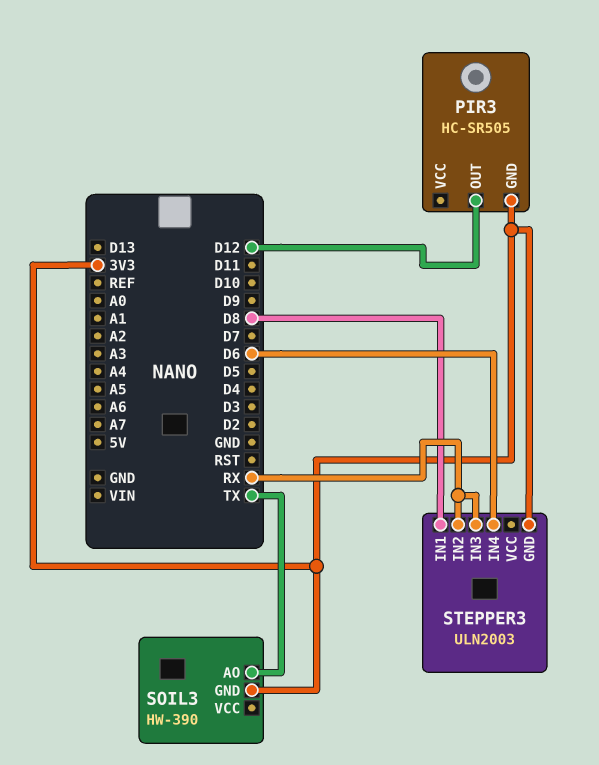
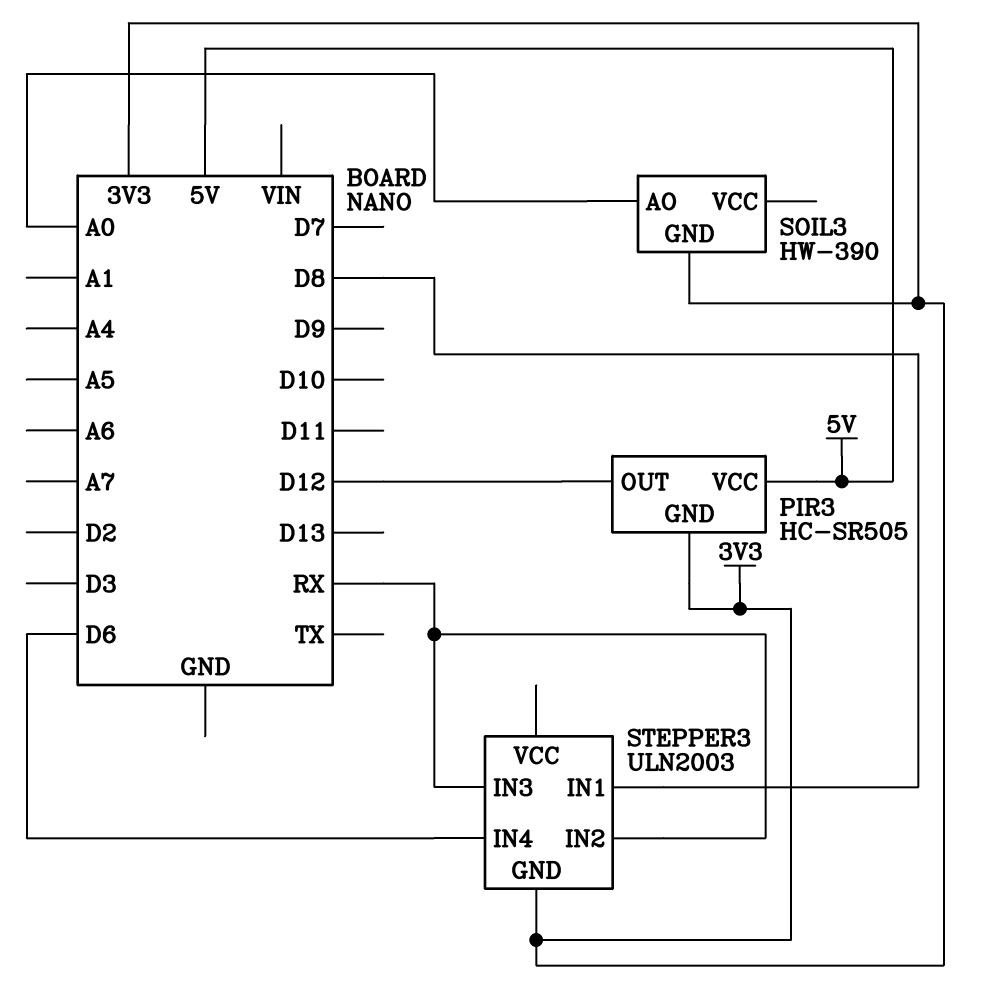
PIR3 pin VCC: none -> 5V
SOIL3 pin AO: TX -> A0

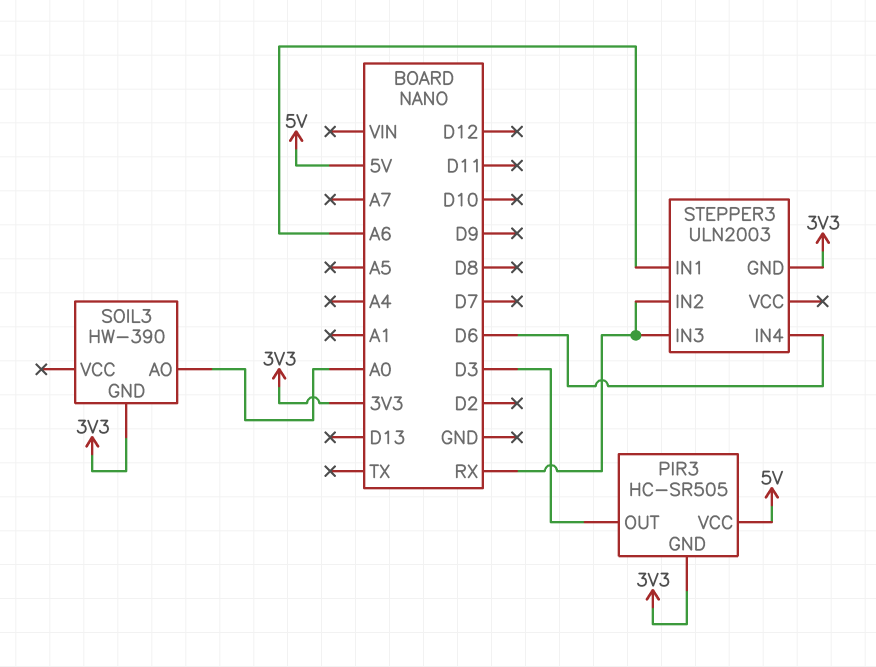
PIR3 pin OUT: D12 -> D3
STEPPER3 pin IN1: D8 -> A6

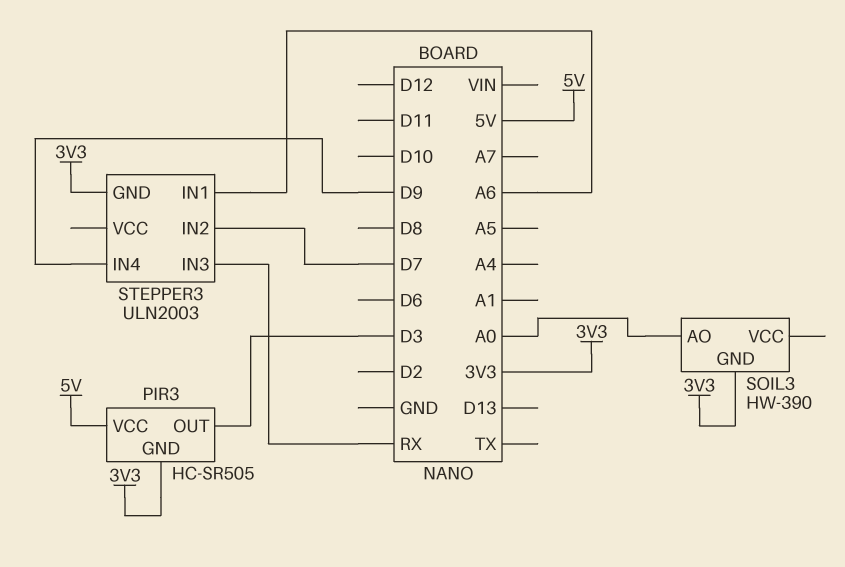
STEPPER3 pin IN2: RX -> D7
STEPPER3 pin IN4: D6 -> D9

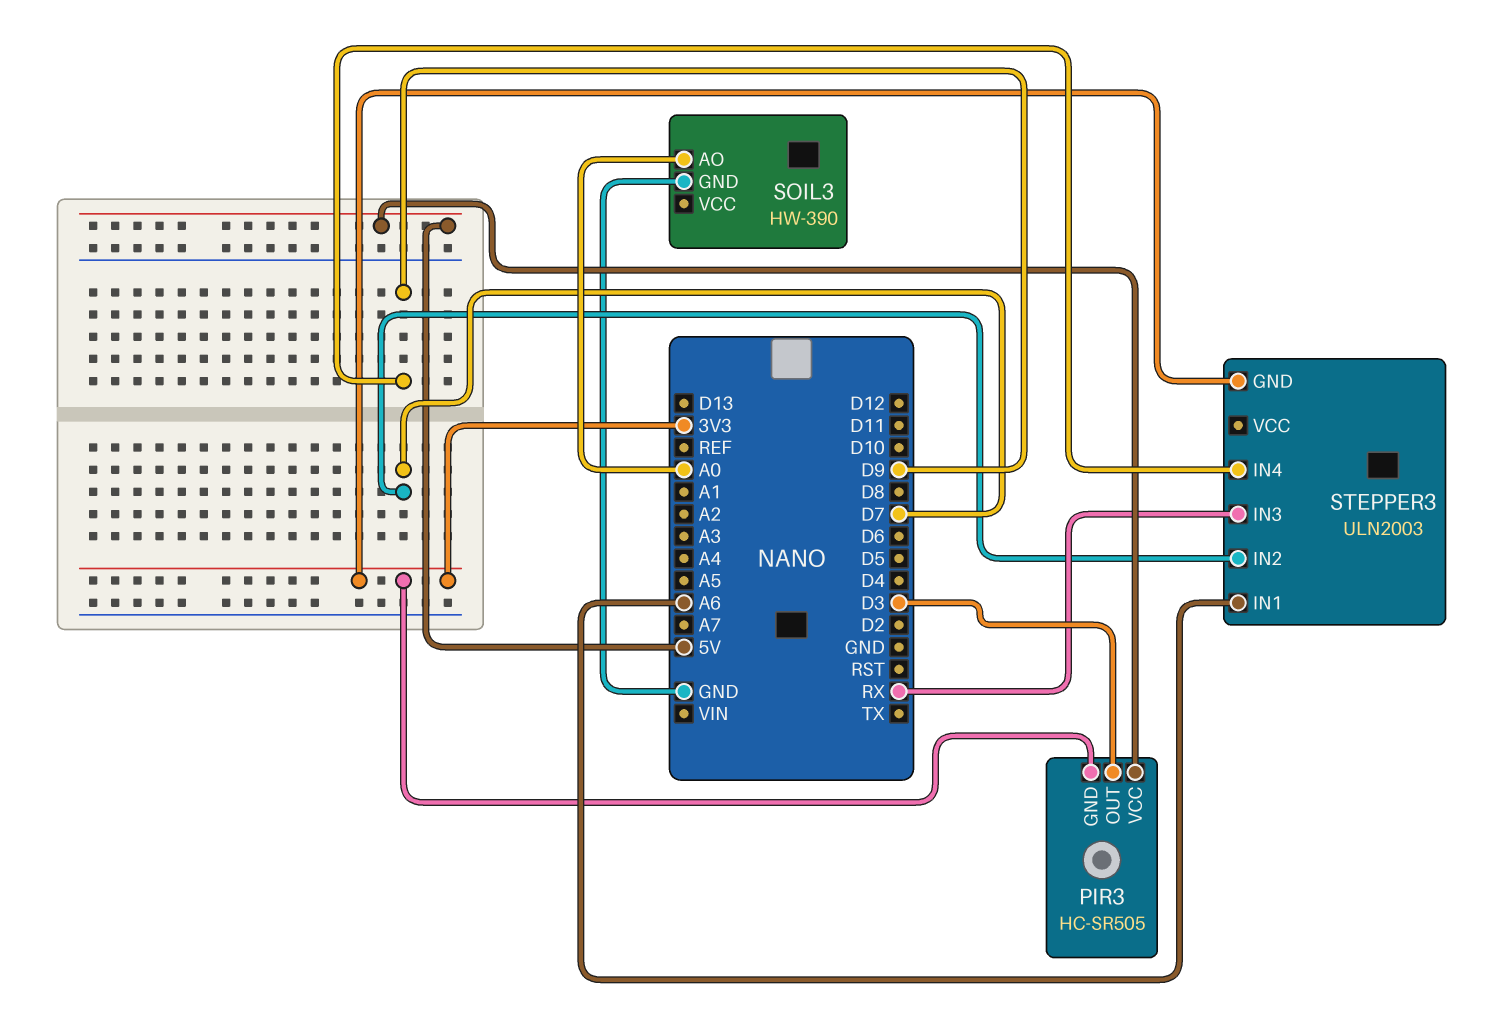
SOIL3 pin GND: 3V3 -> GND

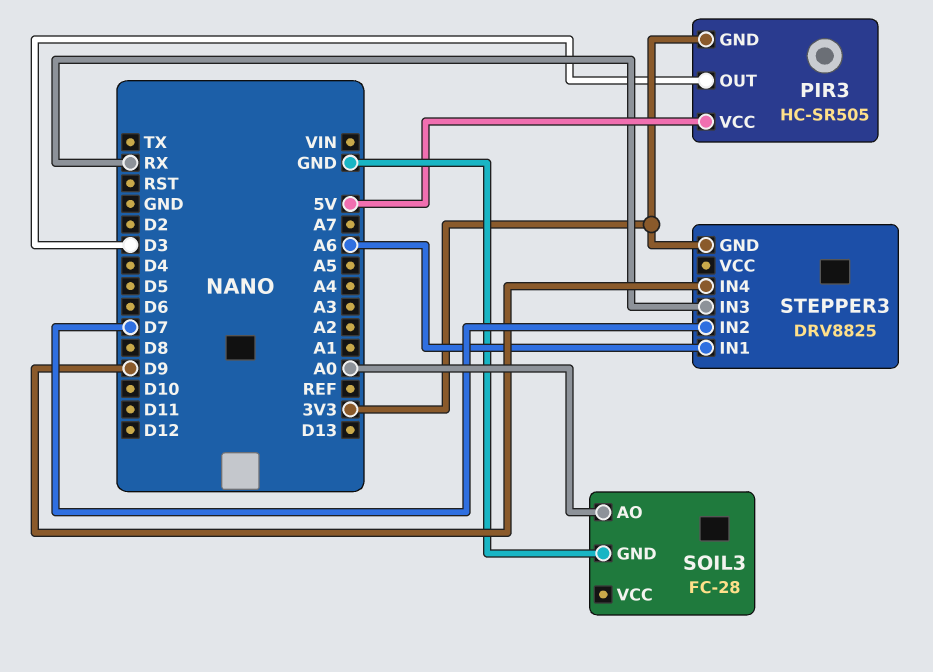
SOIL3: HW-390 -> FC-28
STEPPER3: ULN2003 -> DRV8825

